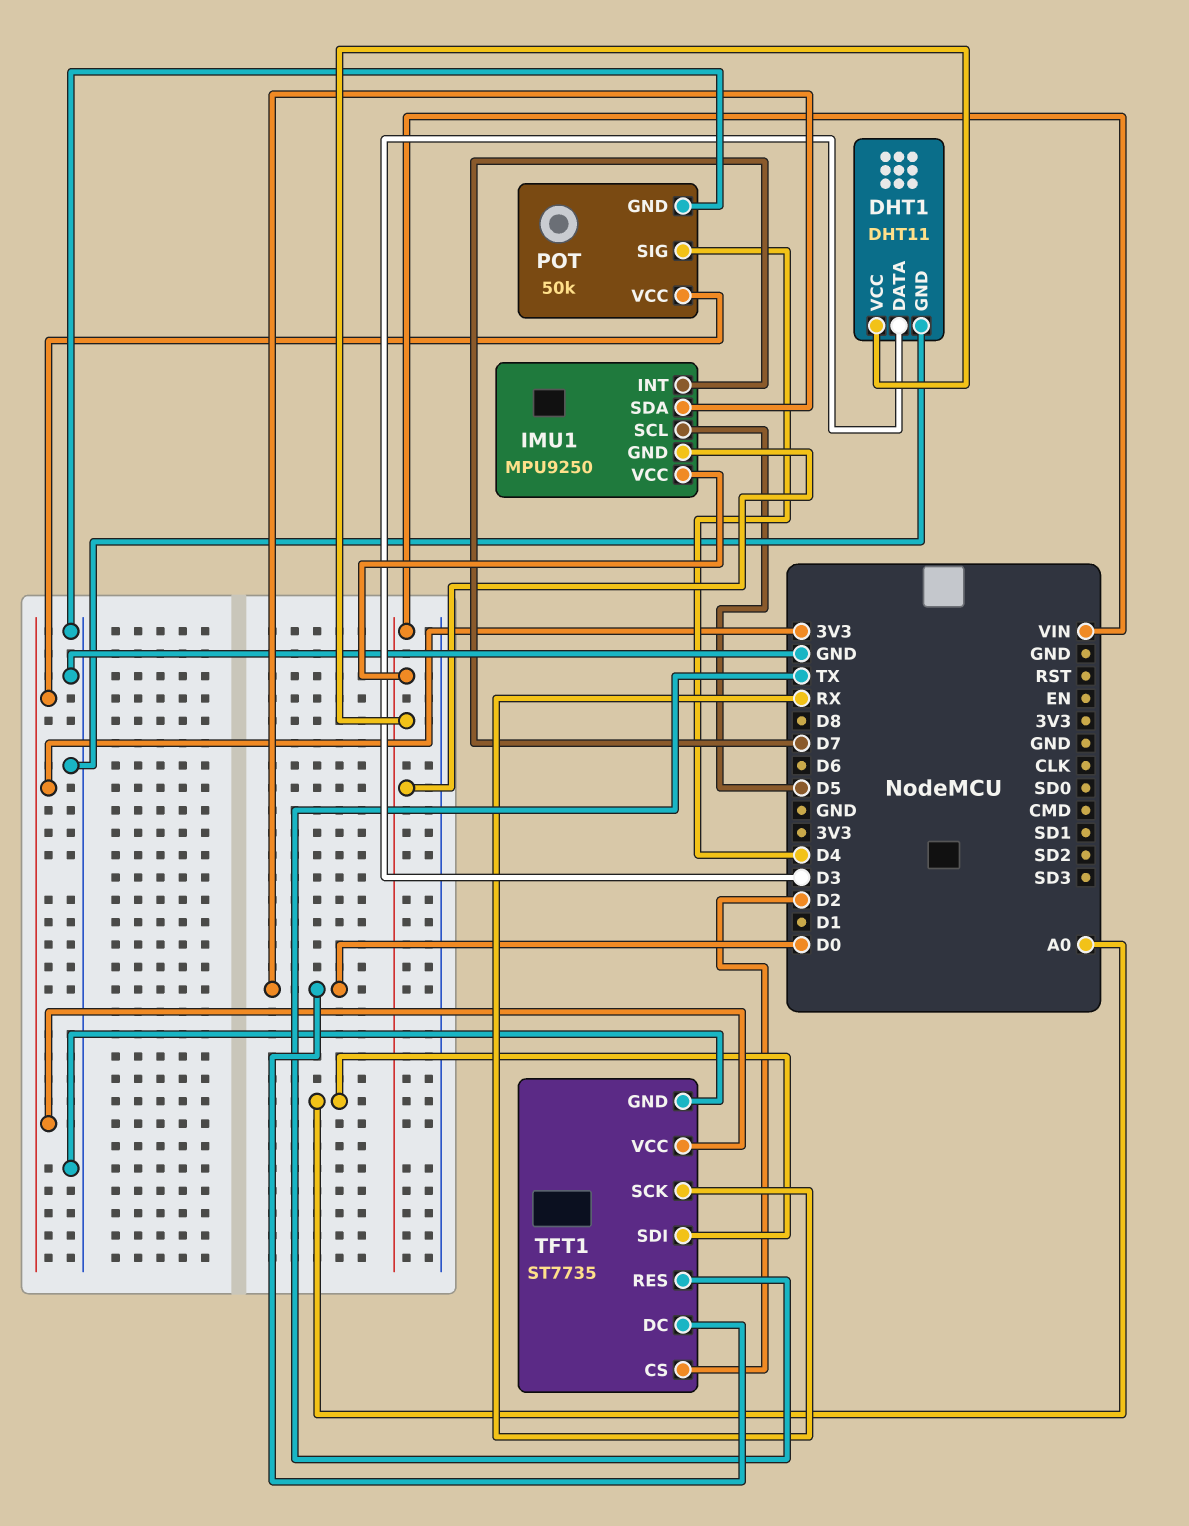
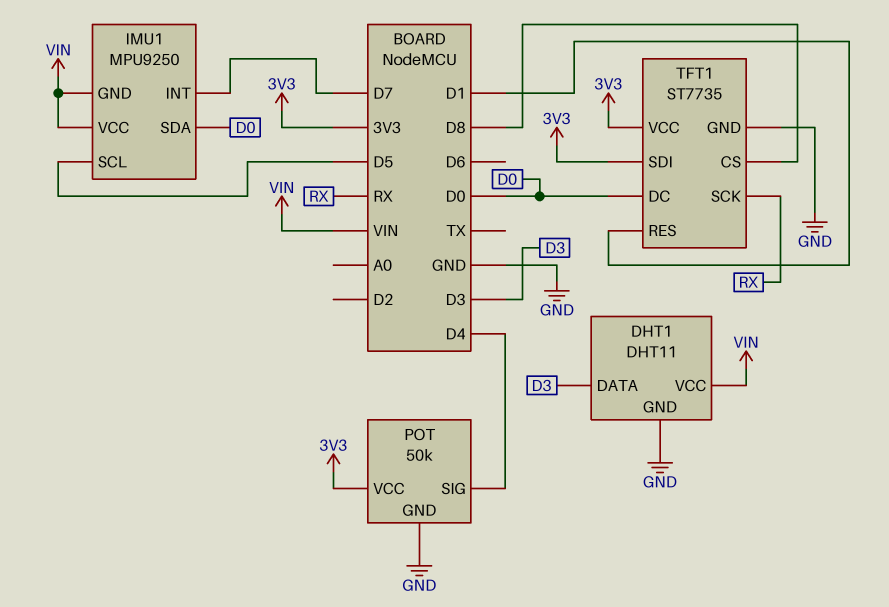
TFT1 pin CS: D2 -> D8
TFT1 pin RES: TX -> D1
TFT1 pin SDI: A0 -> 3V3

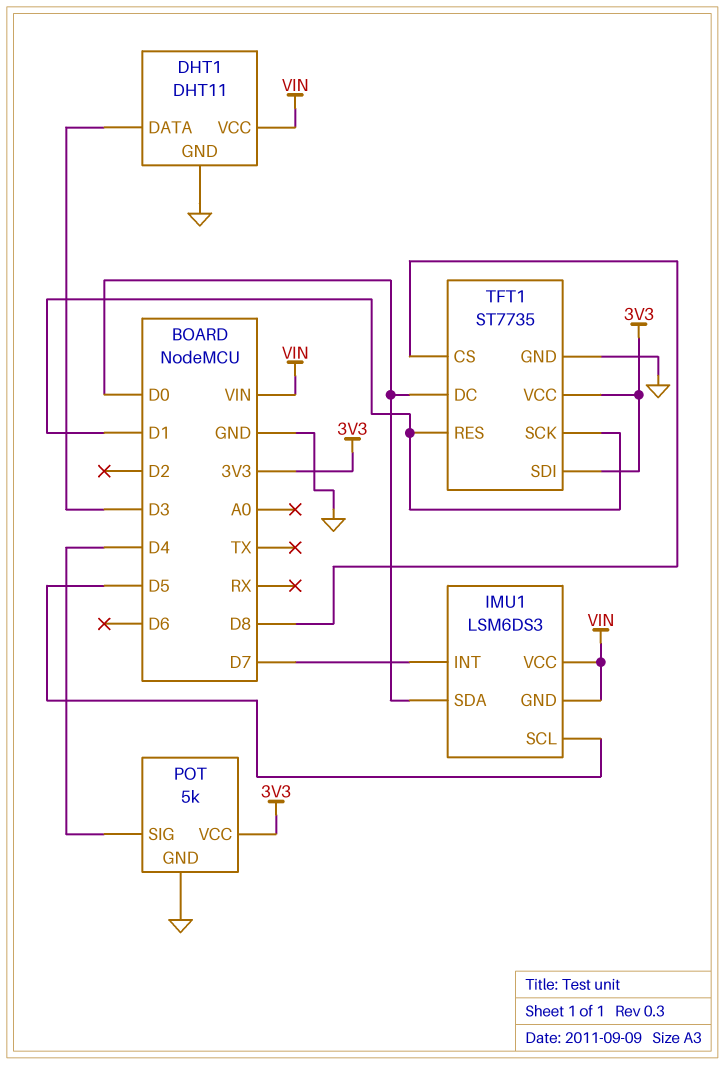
IMU1: MPU9250 -> LSM6DS3
POT: 50k -> 5k
TFT1 pin SCK: RX -> D1

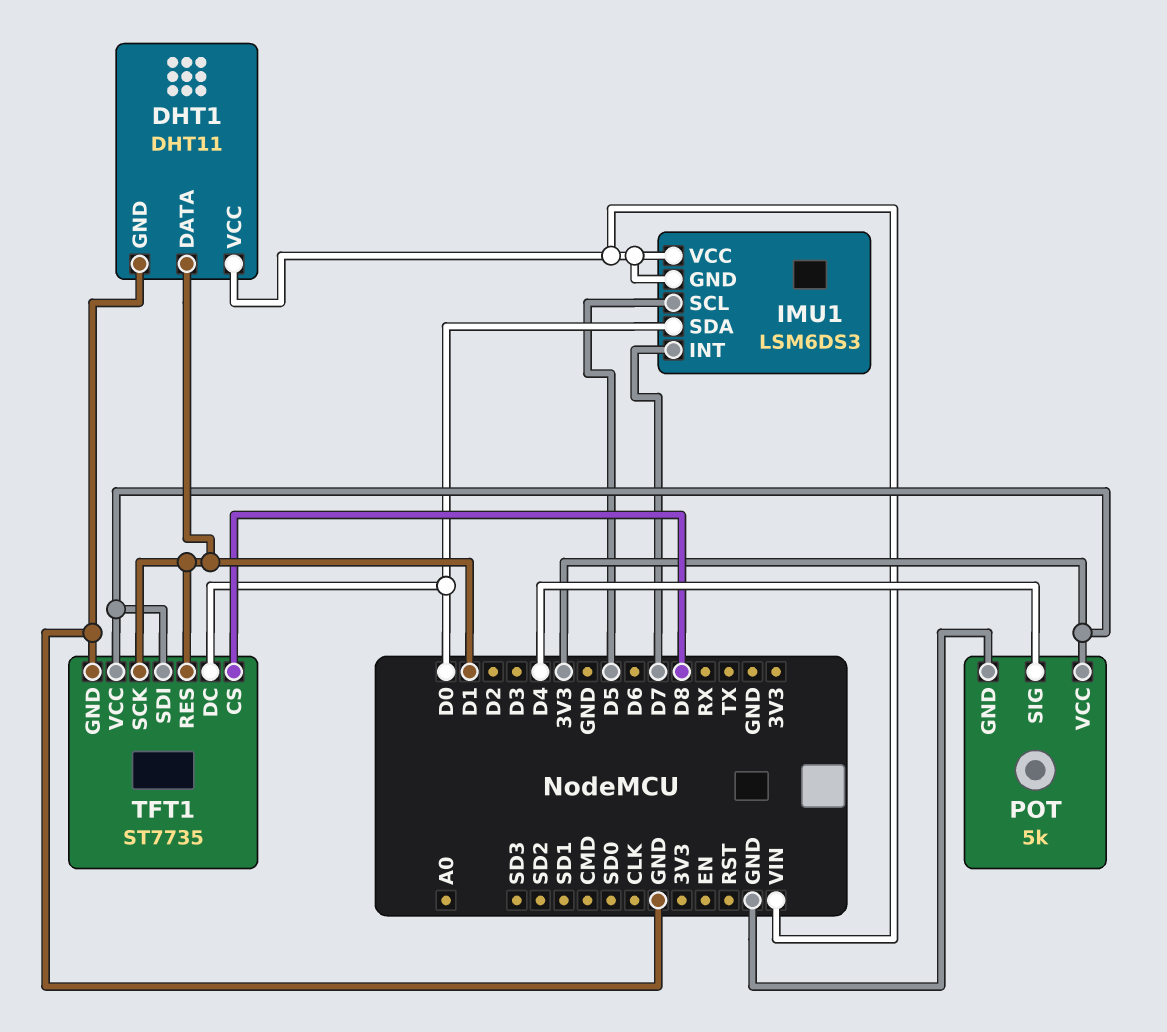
DHT1 pin DATA: D3 -> D1

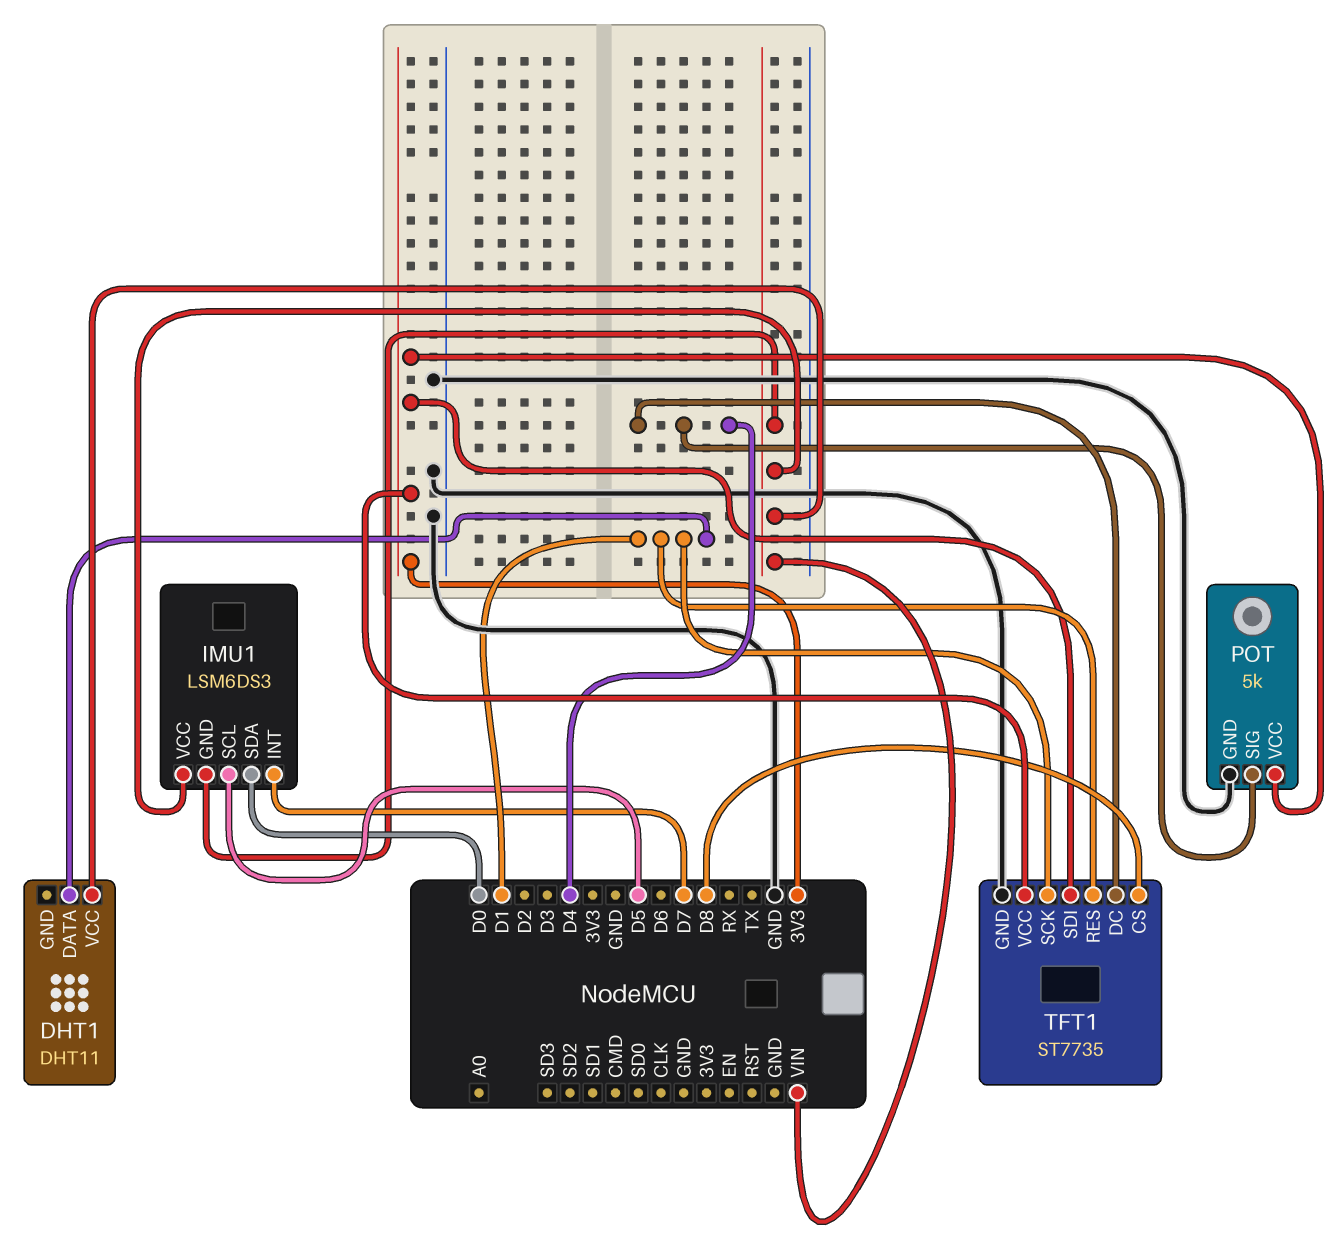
DHT1 pin GND: GND -> none
TFT1 pin DC: D0 -> D4

